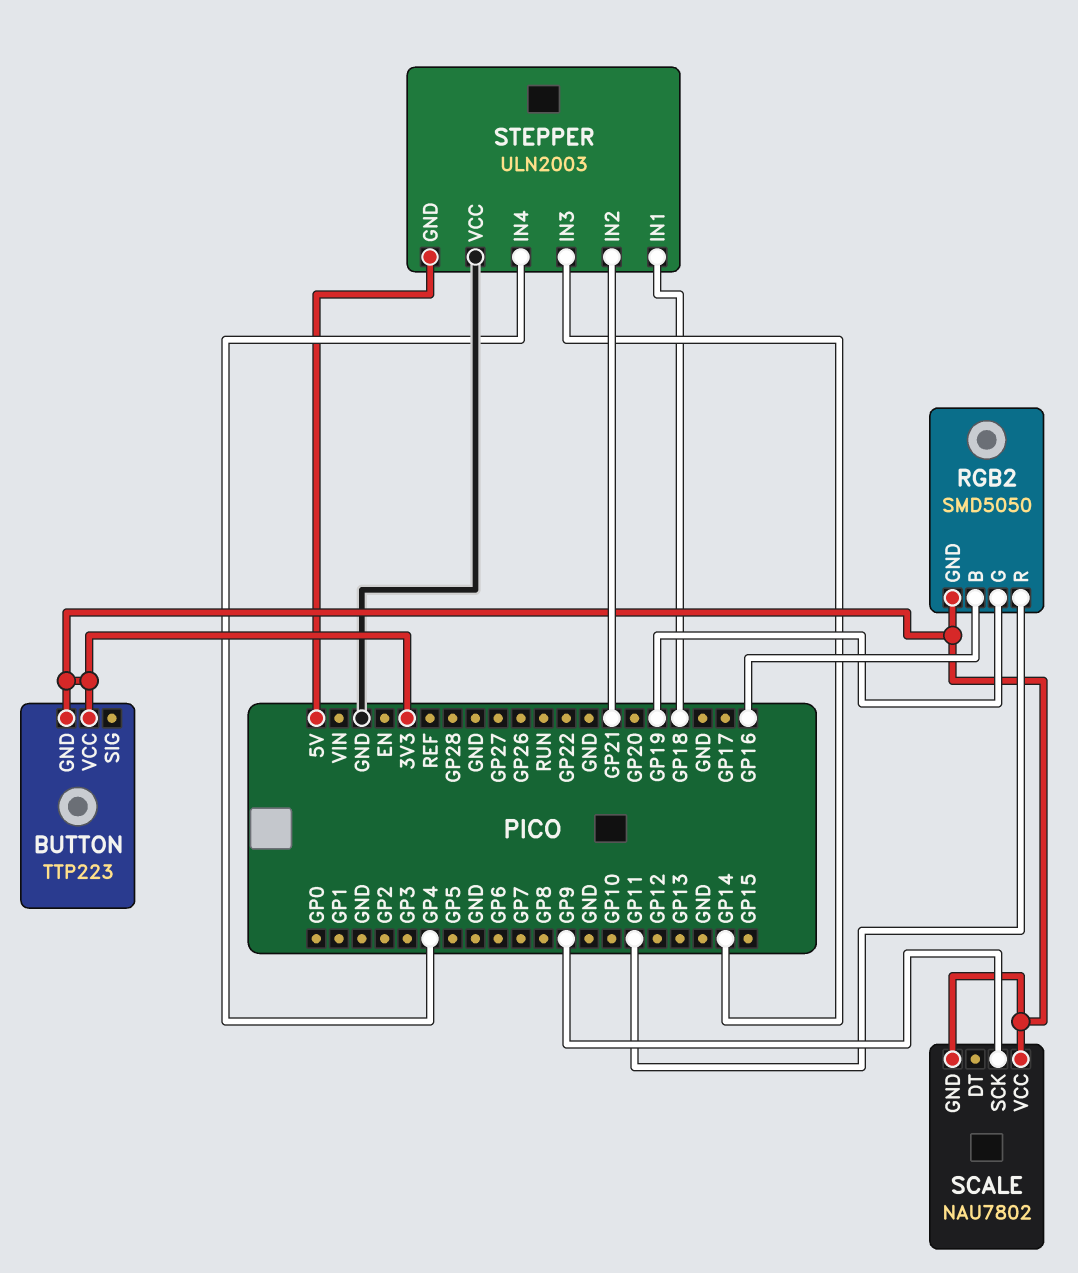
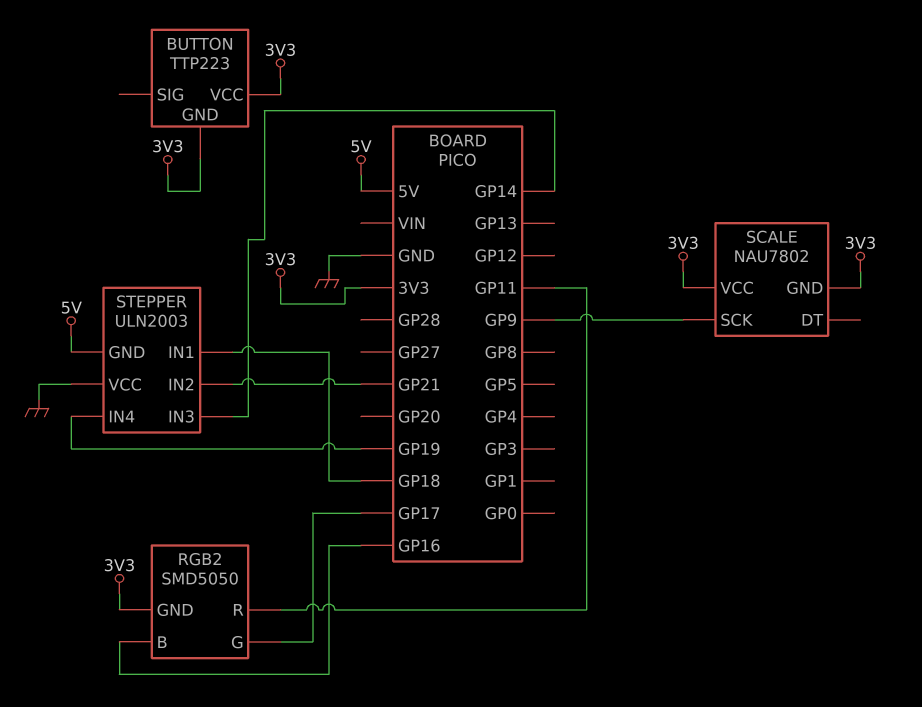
RGB2 pin G: GP19 -> GP17
STEPPER pin IN4: GP4 -> GP19

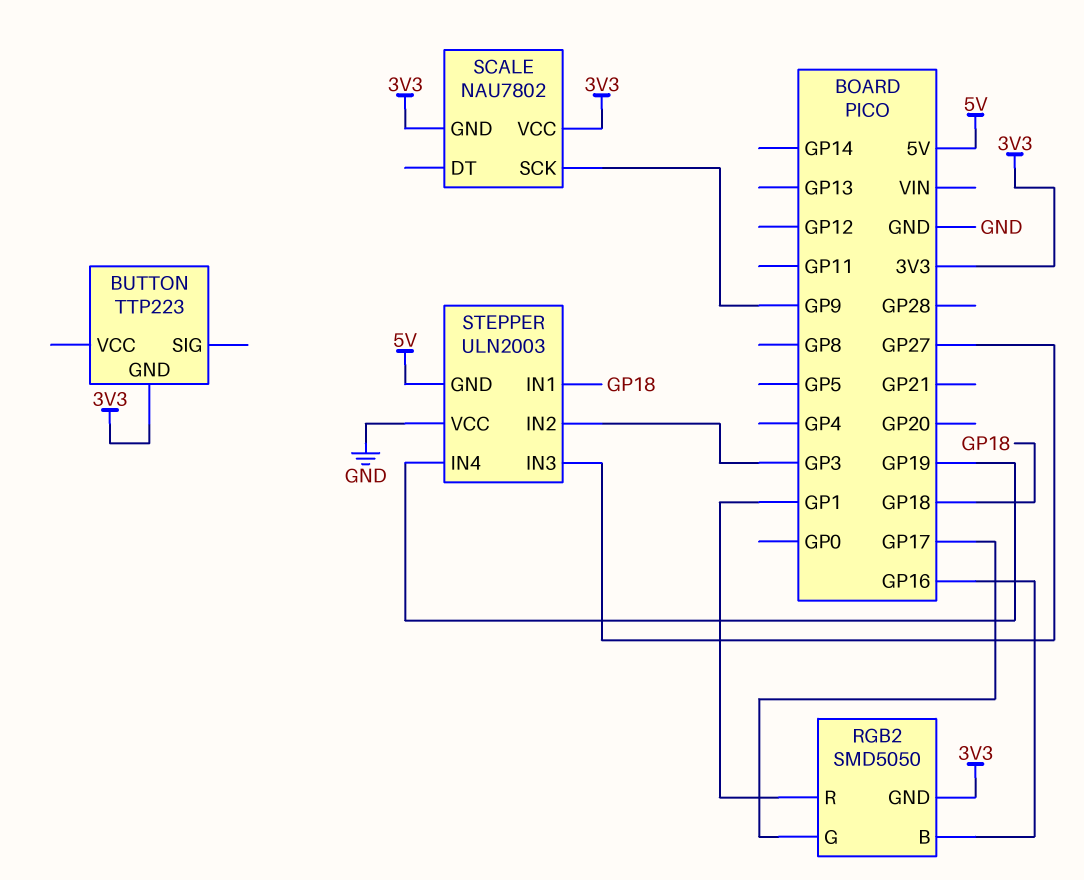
BUTTON pin VCC: 3V3 -> none
RGB2 pin R: GP11 -> GP1
STEPPER pin IN2: GP21 -> GP3
STEPPER pin IN3: GP14 -> GP27

